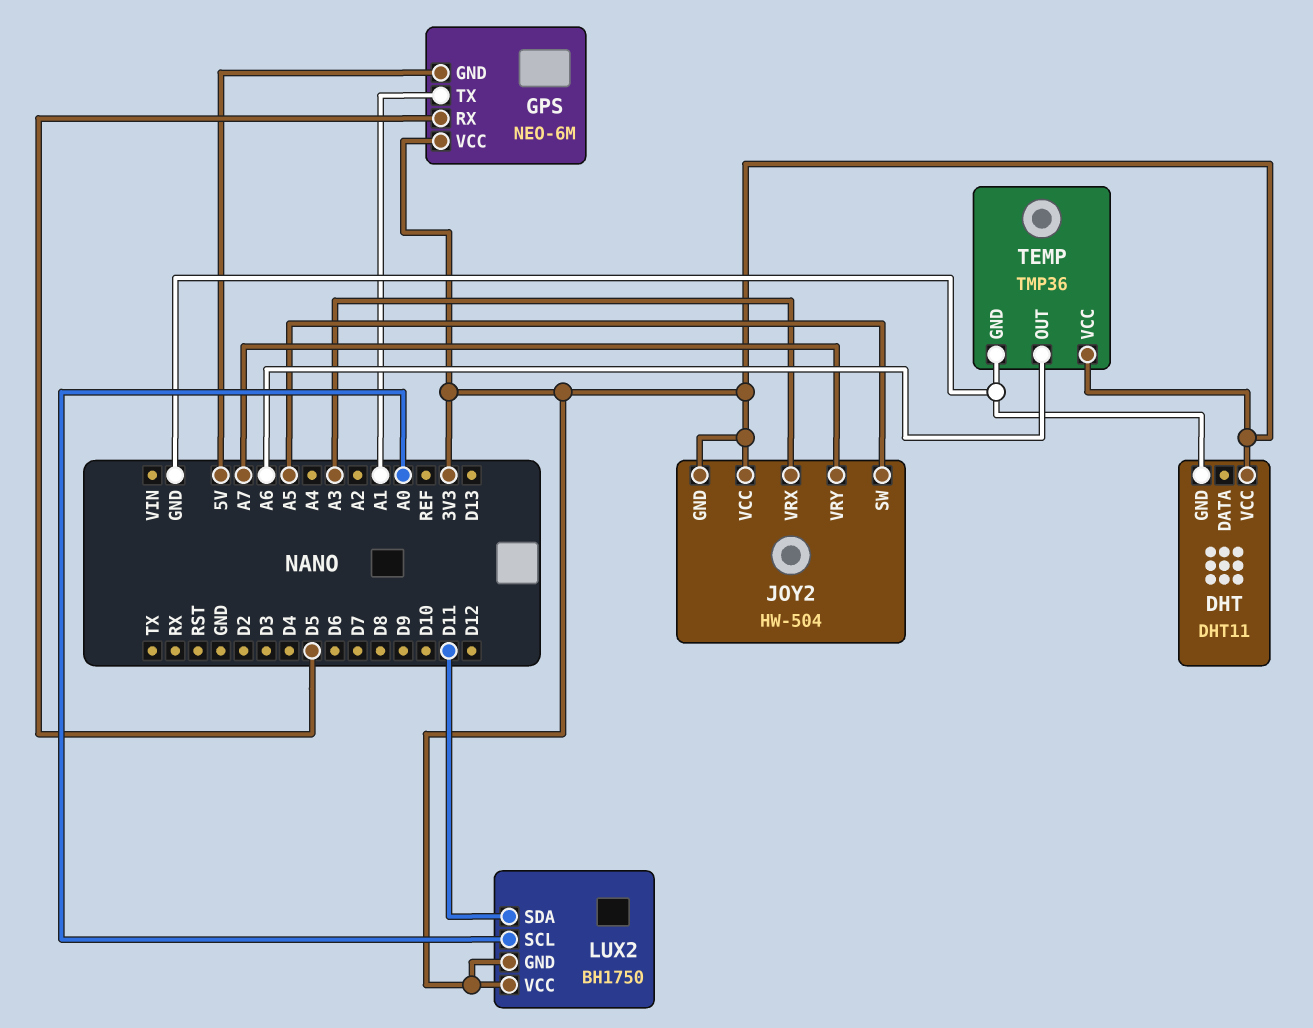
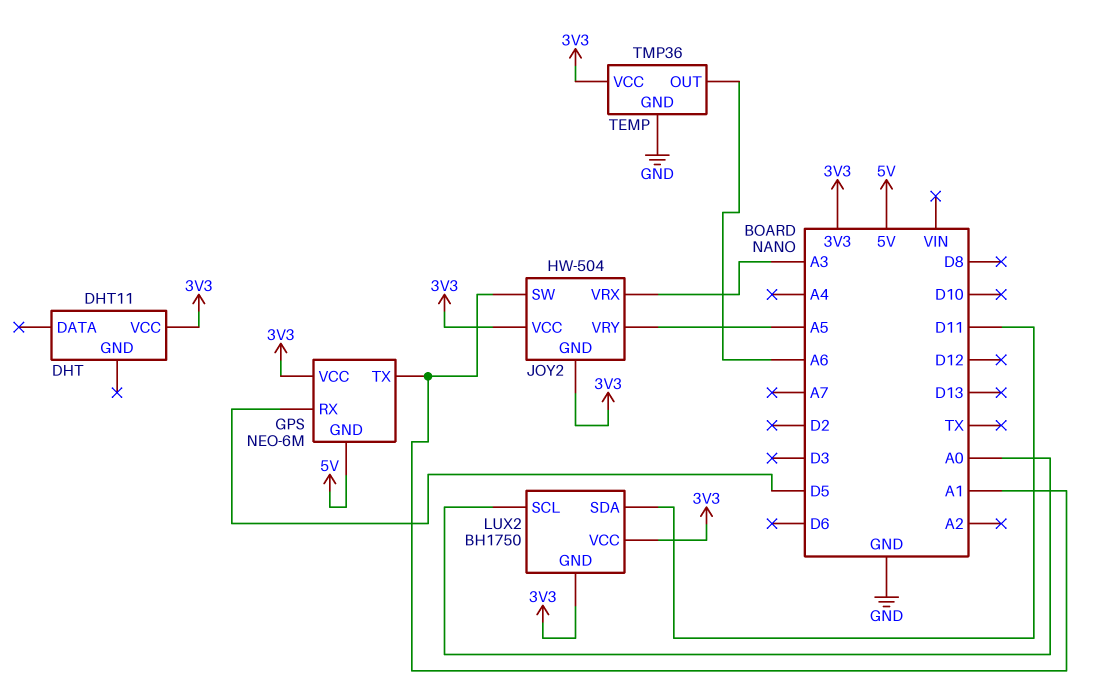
DHT pin GND: GND -> none
JOY2 pin SW: A5 -> A1
JOY2 pin VRY: A7 -> A5

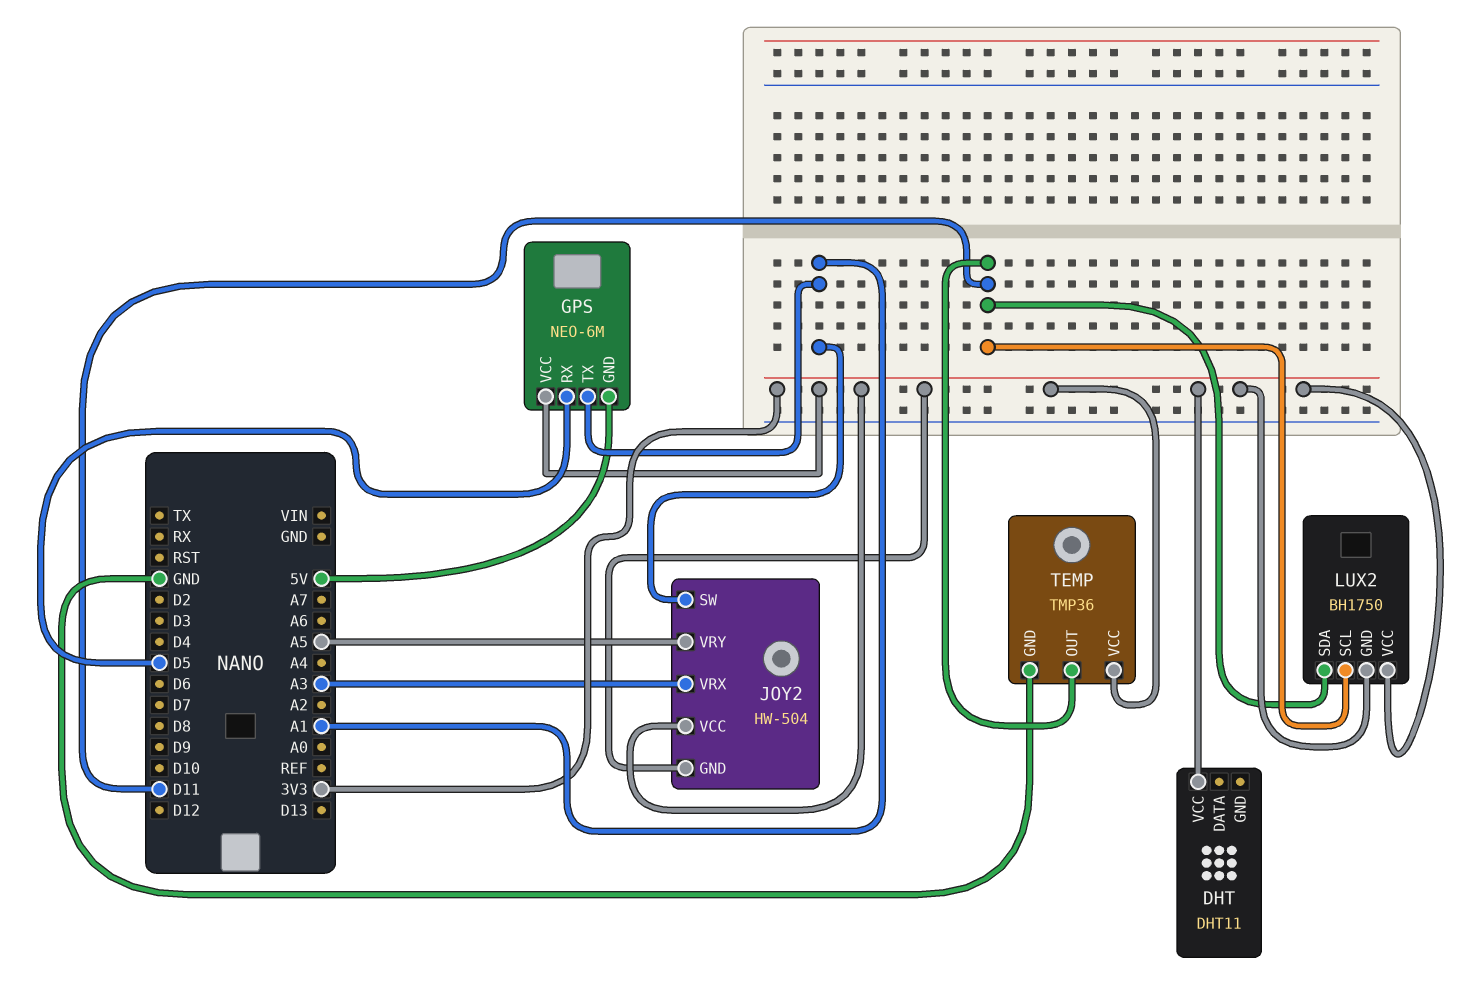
LUX2 pin SCL: A0 -> D11
TEMP pin OUT: A6 -> D11

